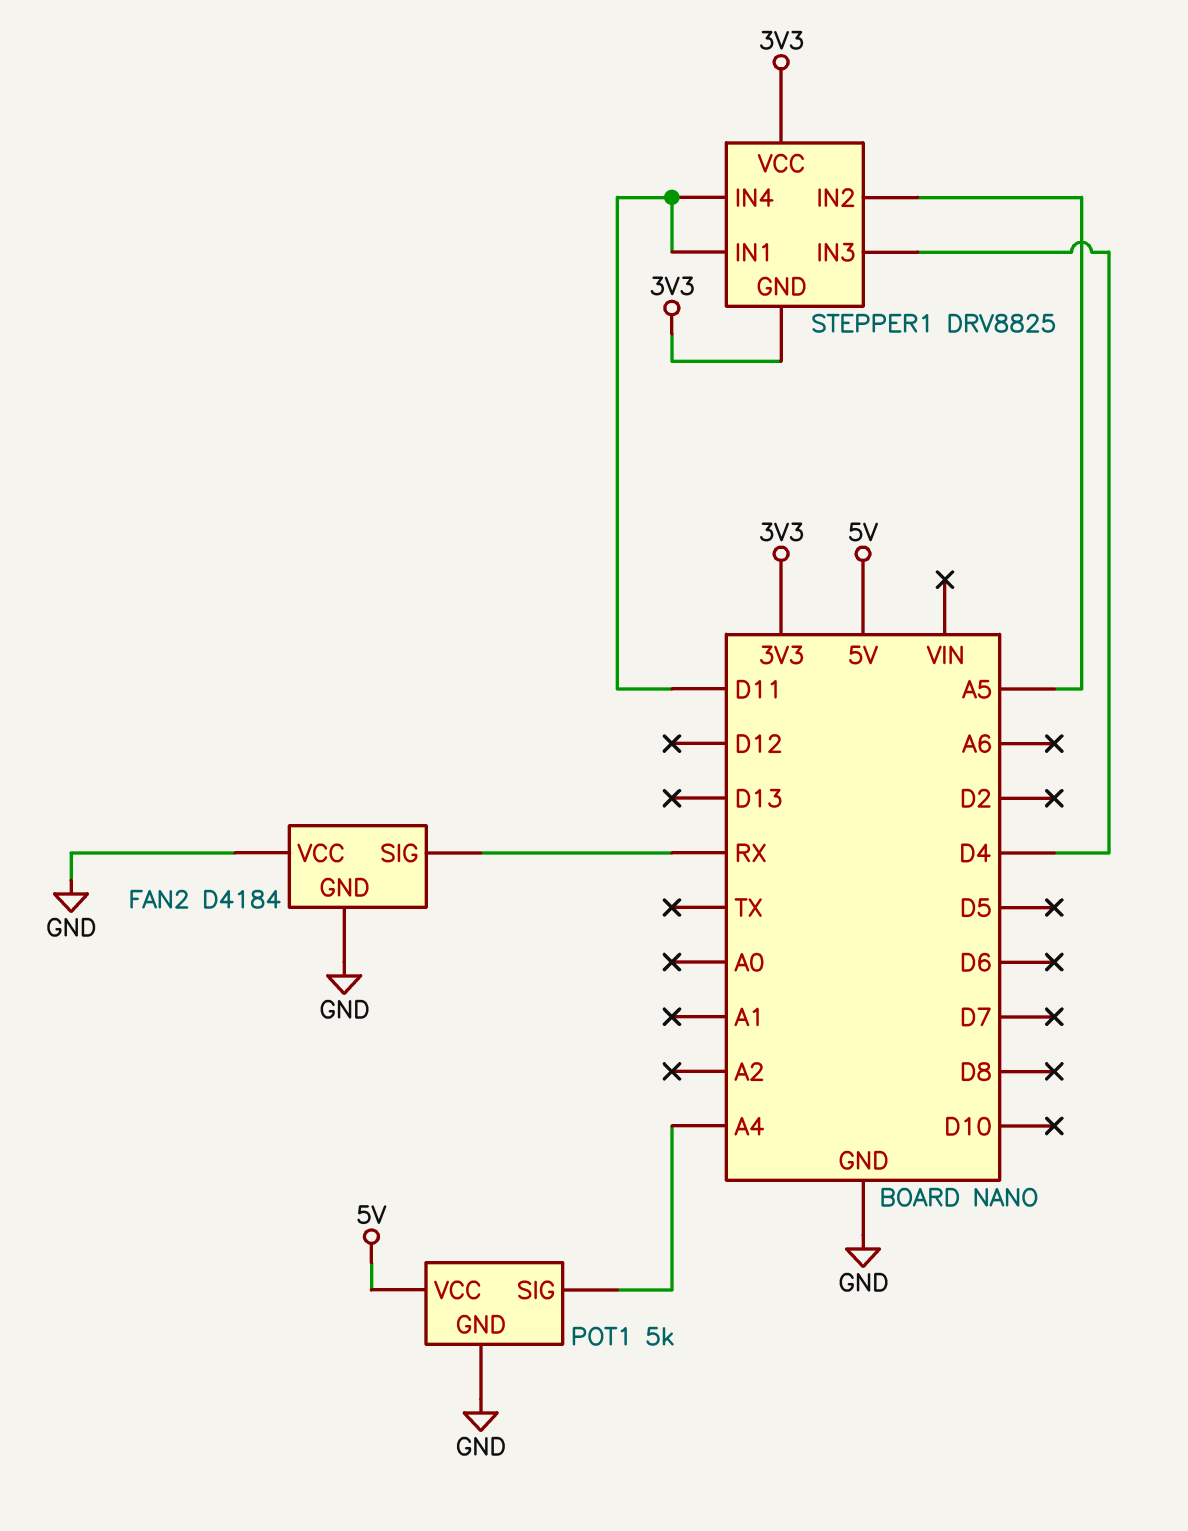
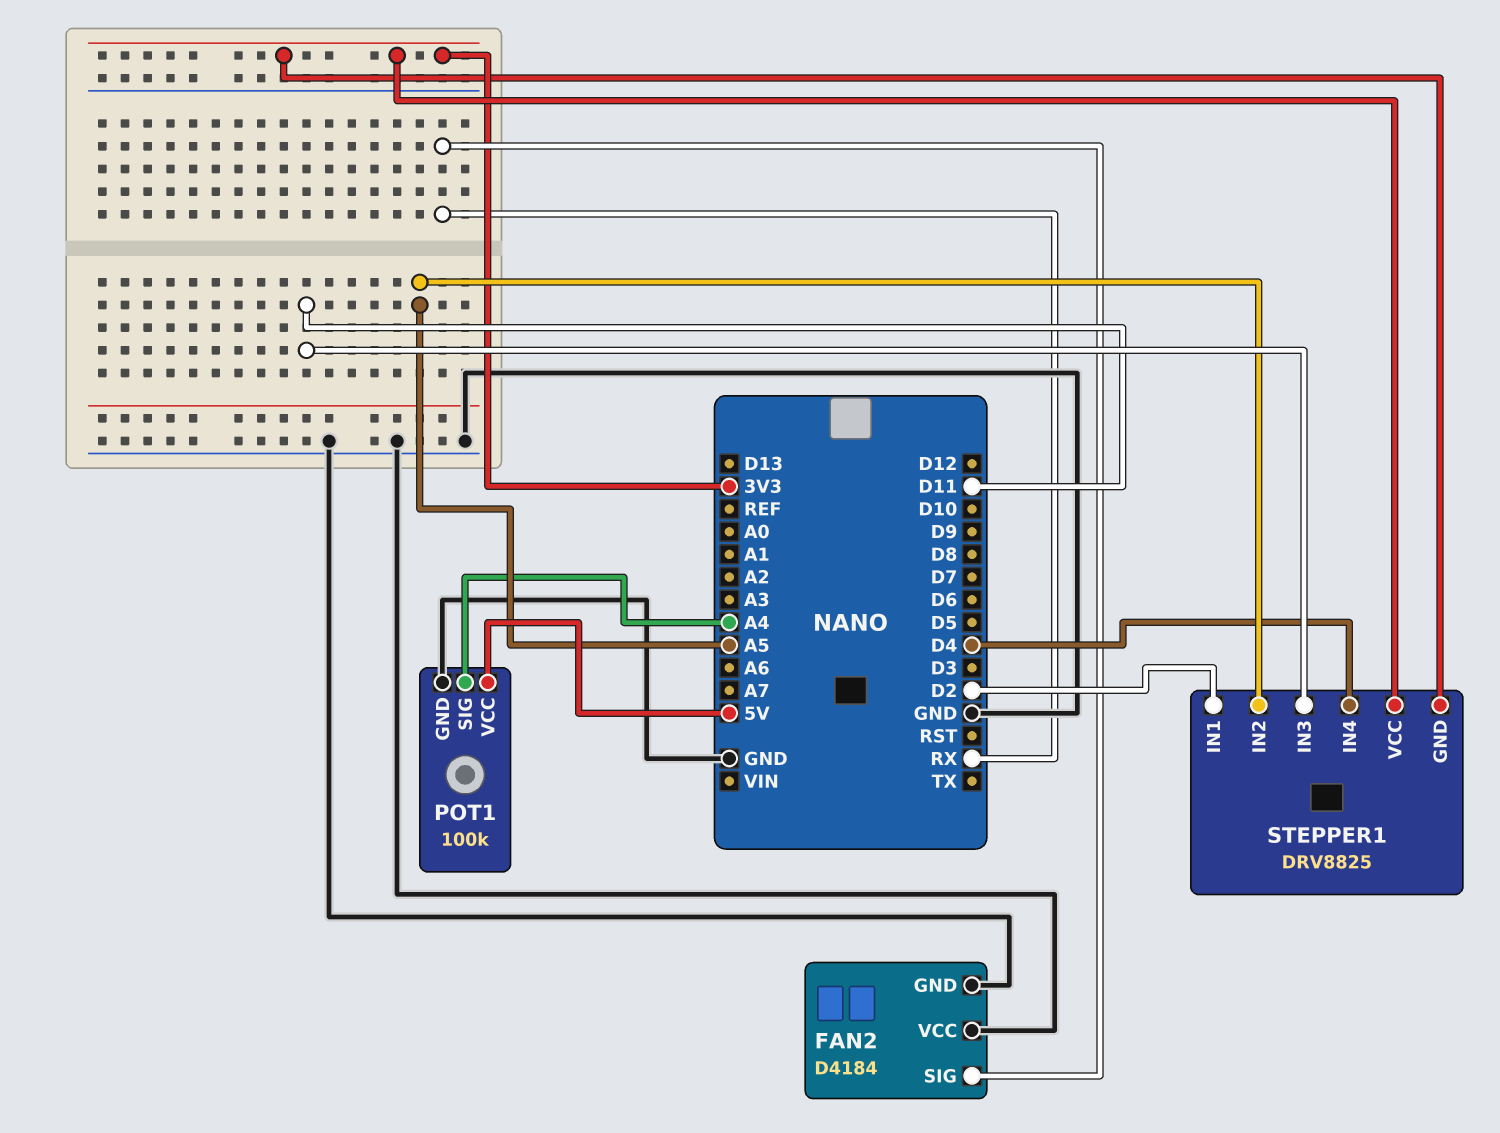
POT1: 5k -> 100k
STEPPER1 pin IN1: D11 -> D2
STEPPER1 pin IN3: D4 -> D11
STEPPER1 pin IN4: D11 -> D4

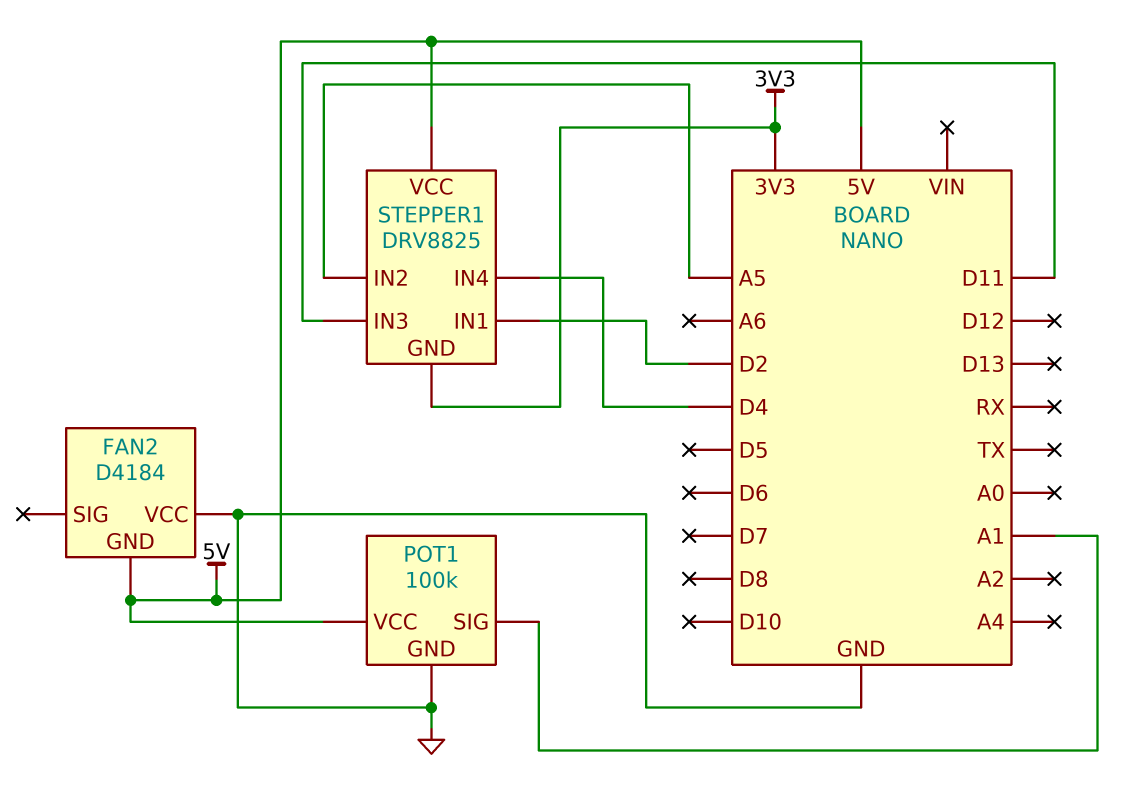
FAN2 pin GND: GND -> 5V
FAN2 pin SIG: RX -> none
POT1 pin SIG: A4 -> A1
STEPPER1 pin VCC: 3V3 -> 5V

